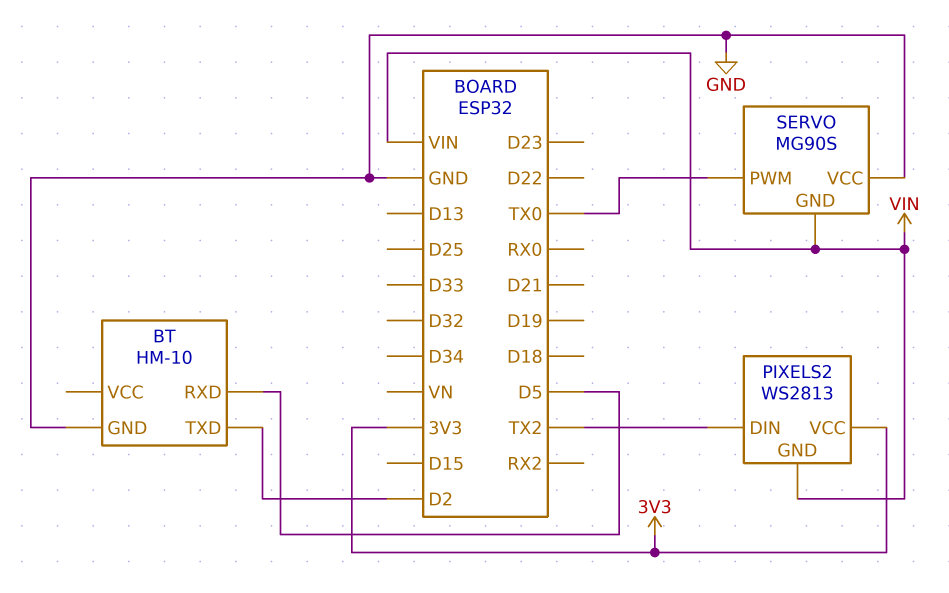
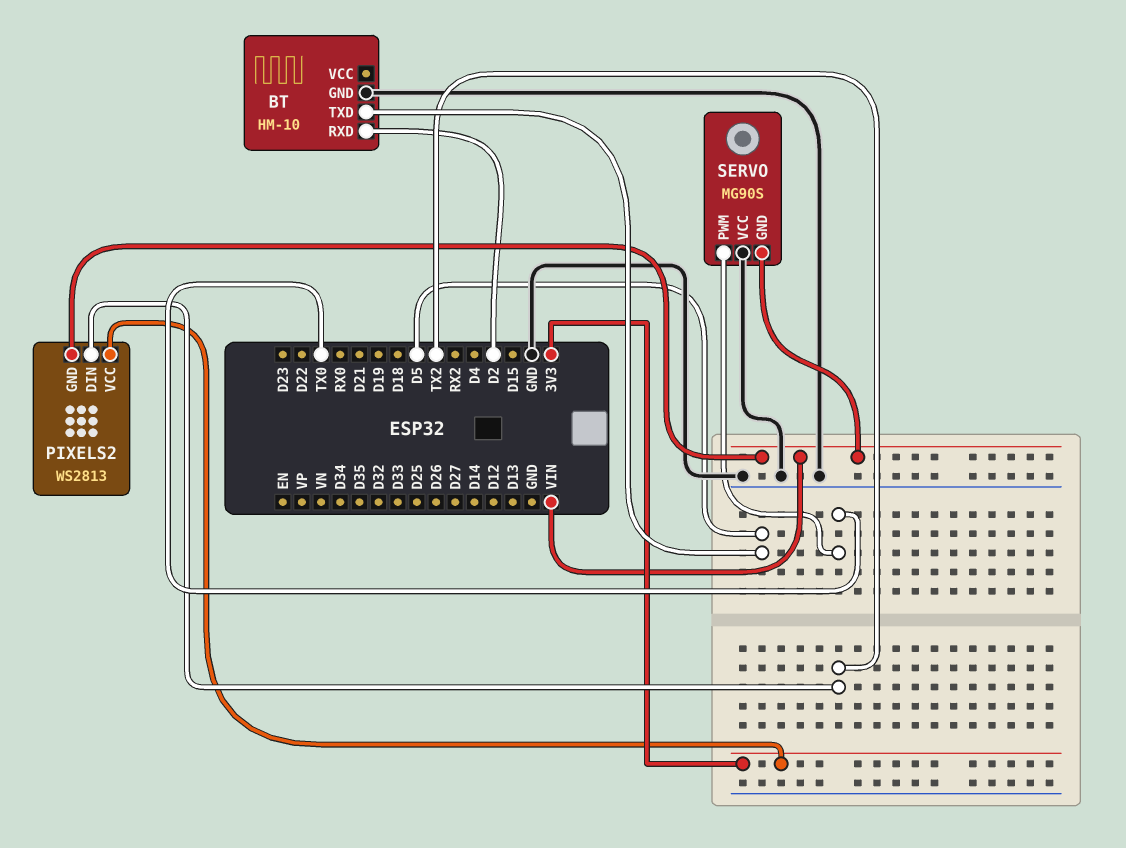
BT pin RXD: D5 -> D2
BT pin TXD: D2 -> D5

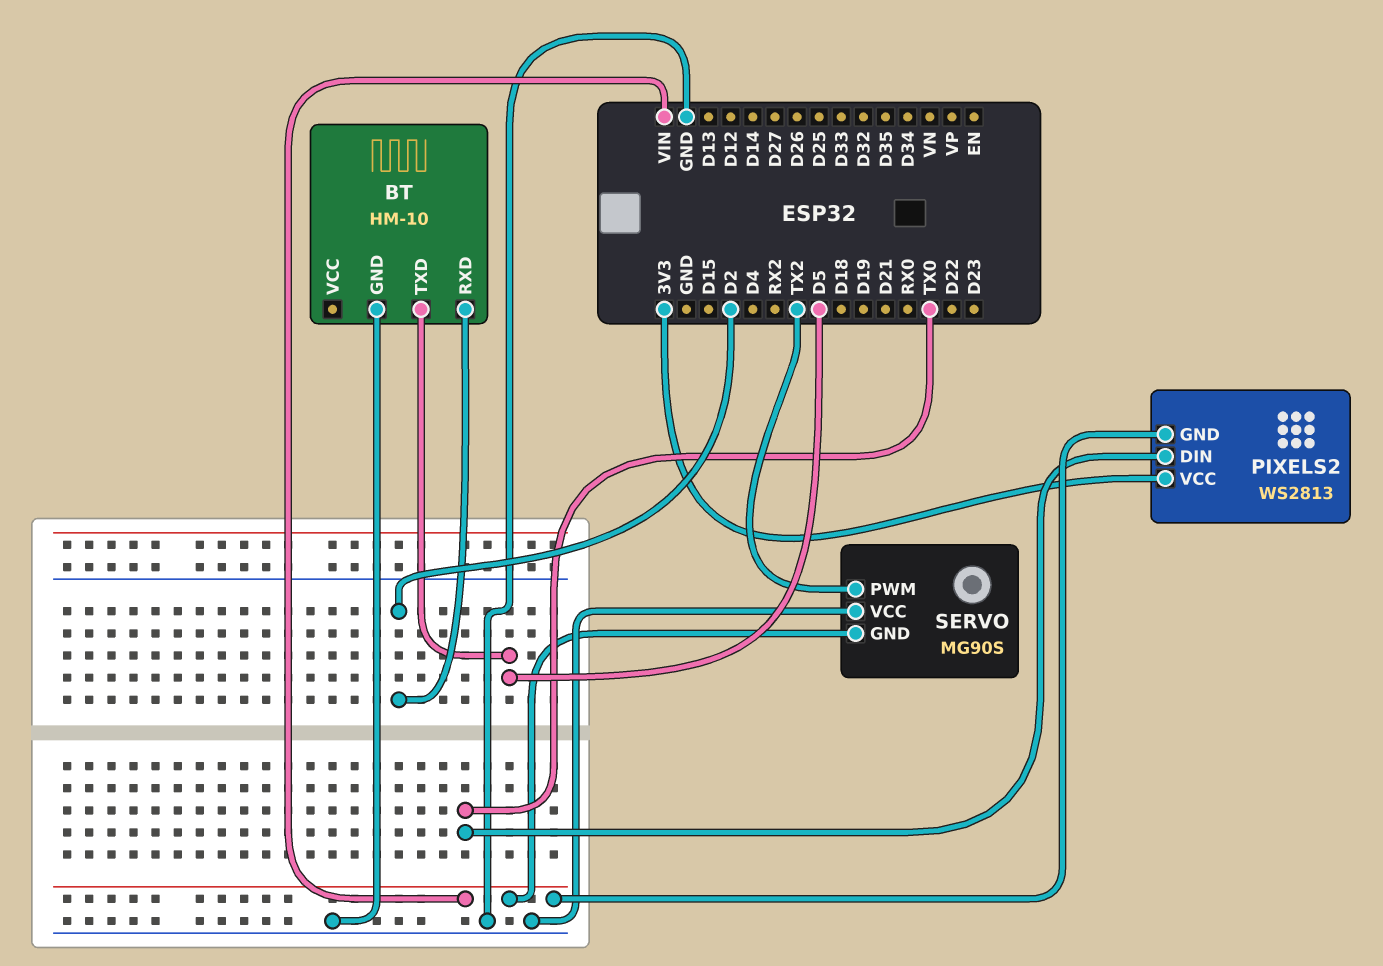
PIXELS2 pin DIN: TX2 -> TX0
SERVO pin PWM: TX0 -> TX2

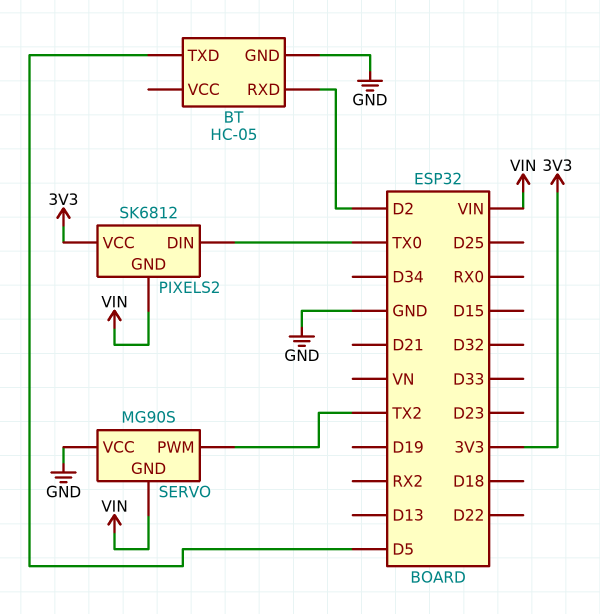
BT: HM-10 -> HC-05
PIXELS2: WS2813 -> SK6812

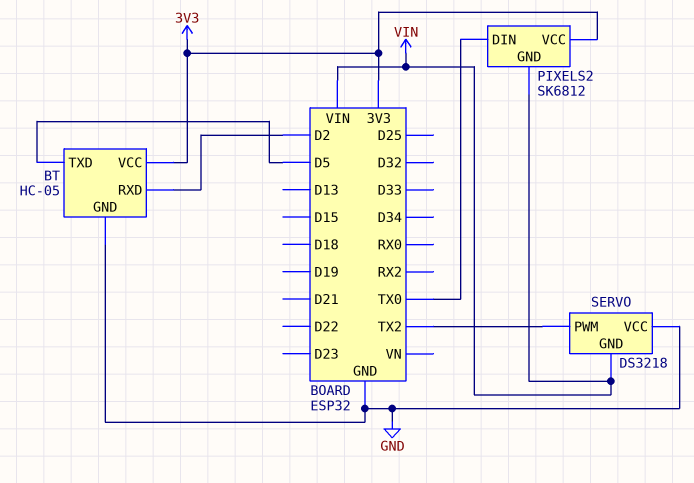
BT pin VCC: none -> 3V3
SERVO: MG90S -> DS3218

